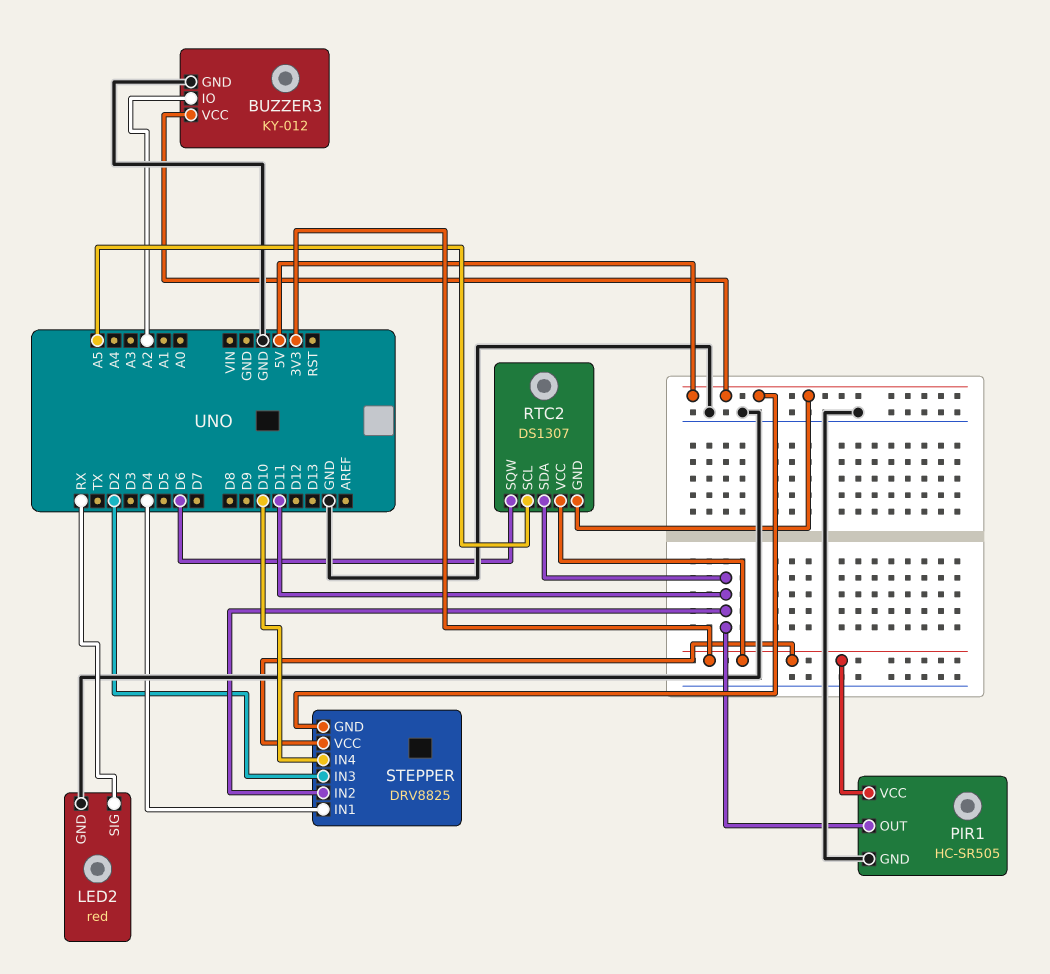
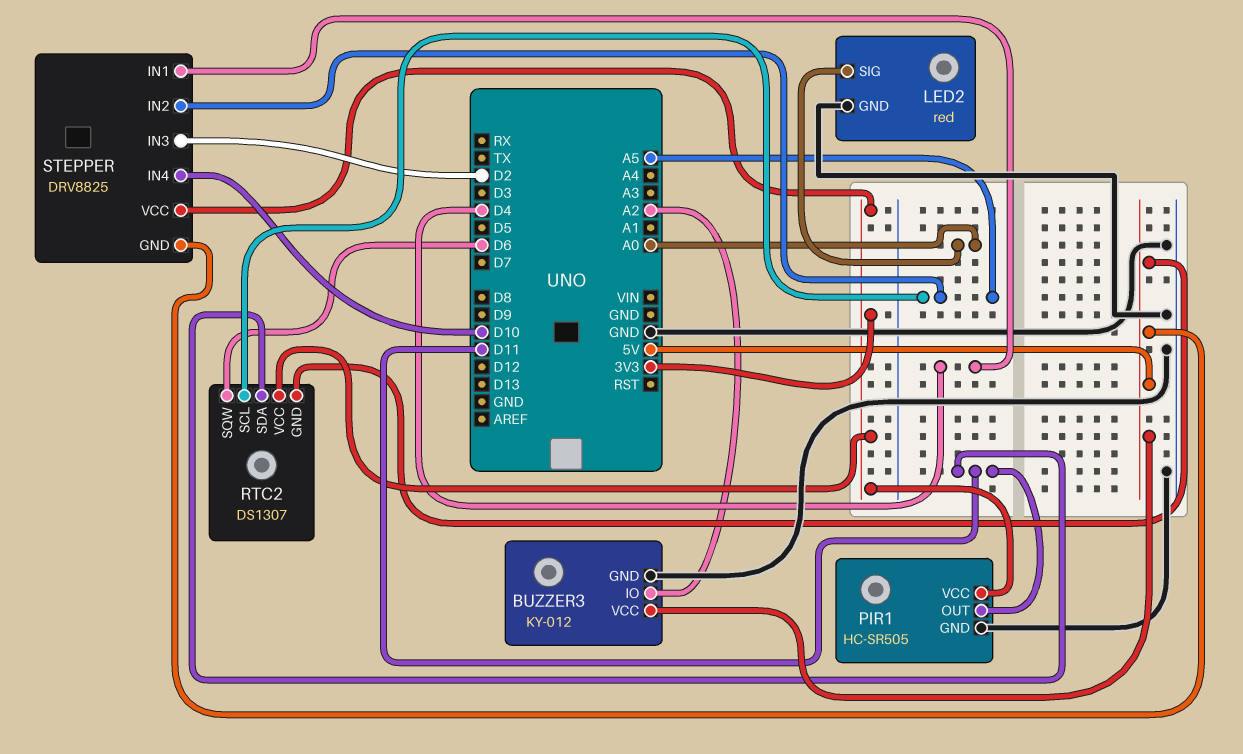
LED2 pin SIG: RX -> A0
STEPPER pin IN2: D11 -> A5

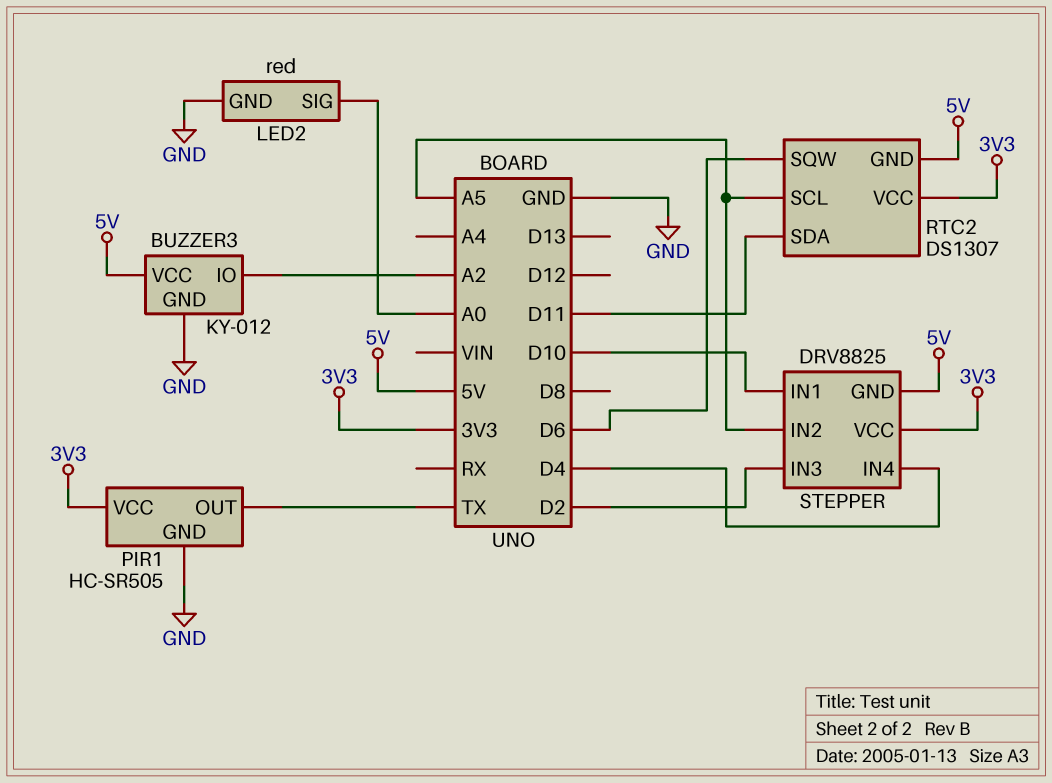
PIR1 pin OUT: D11 -> TX
STEPPER pin IN1: D4 -> D10
STEPPER pin IN4: D10 -> D4

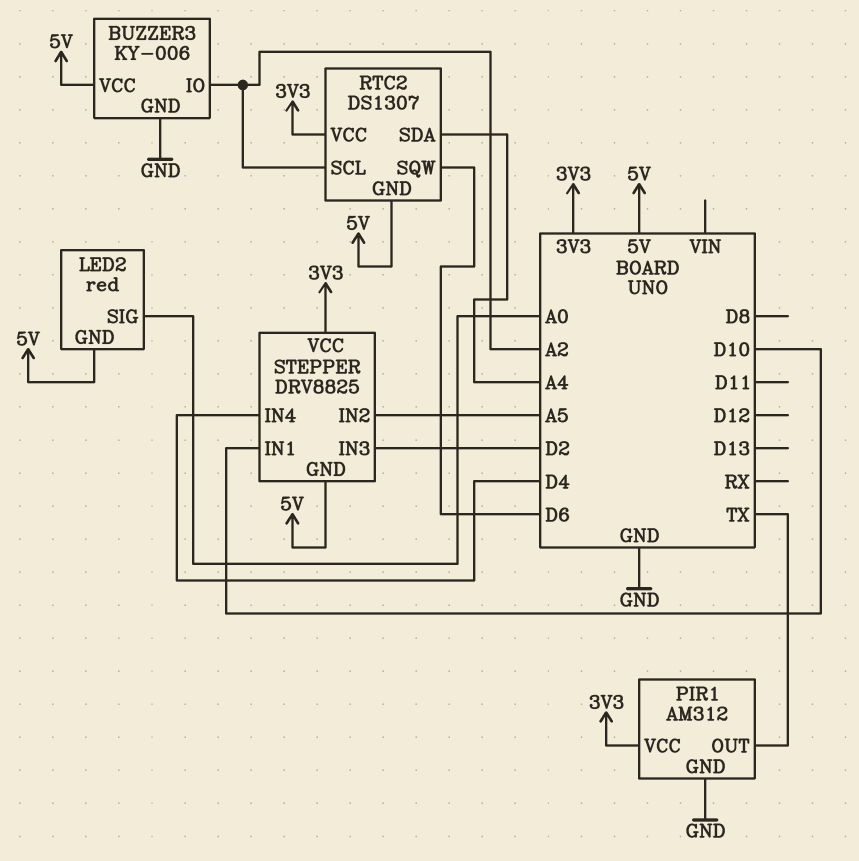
BUZZER3: KY-012 -> KY-006
LED2 pin GND: GND -> 5V
PIR1: HC-SR505 -> AM312
RTC2 pin SCL: A5 -> A2
RTC2 pin SDA: D11 -> A4

